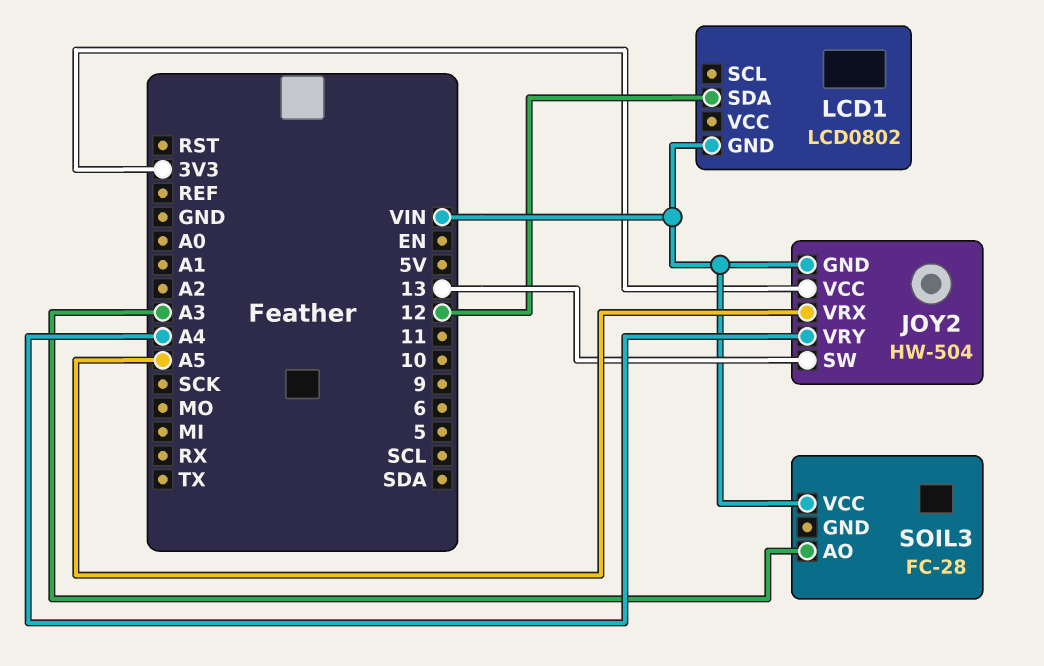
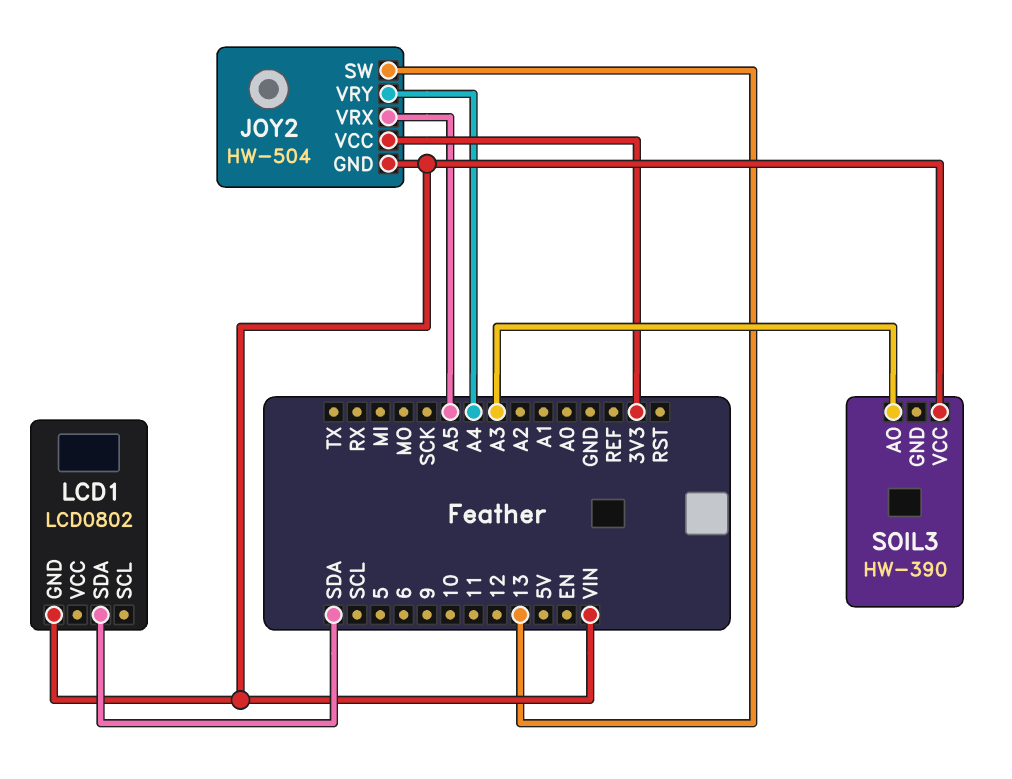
LCD1 pin SDA: 12 -> SDA
SOIL3: FC-28 -> HW-390

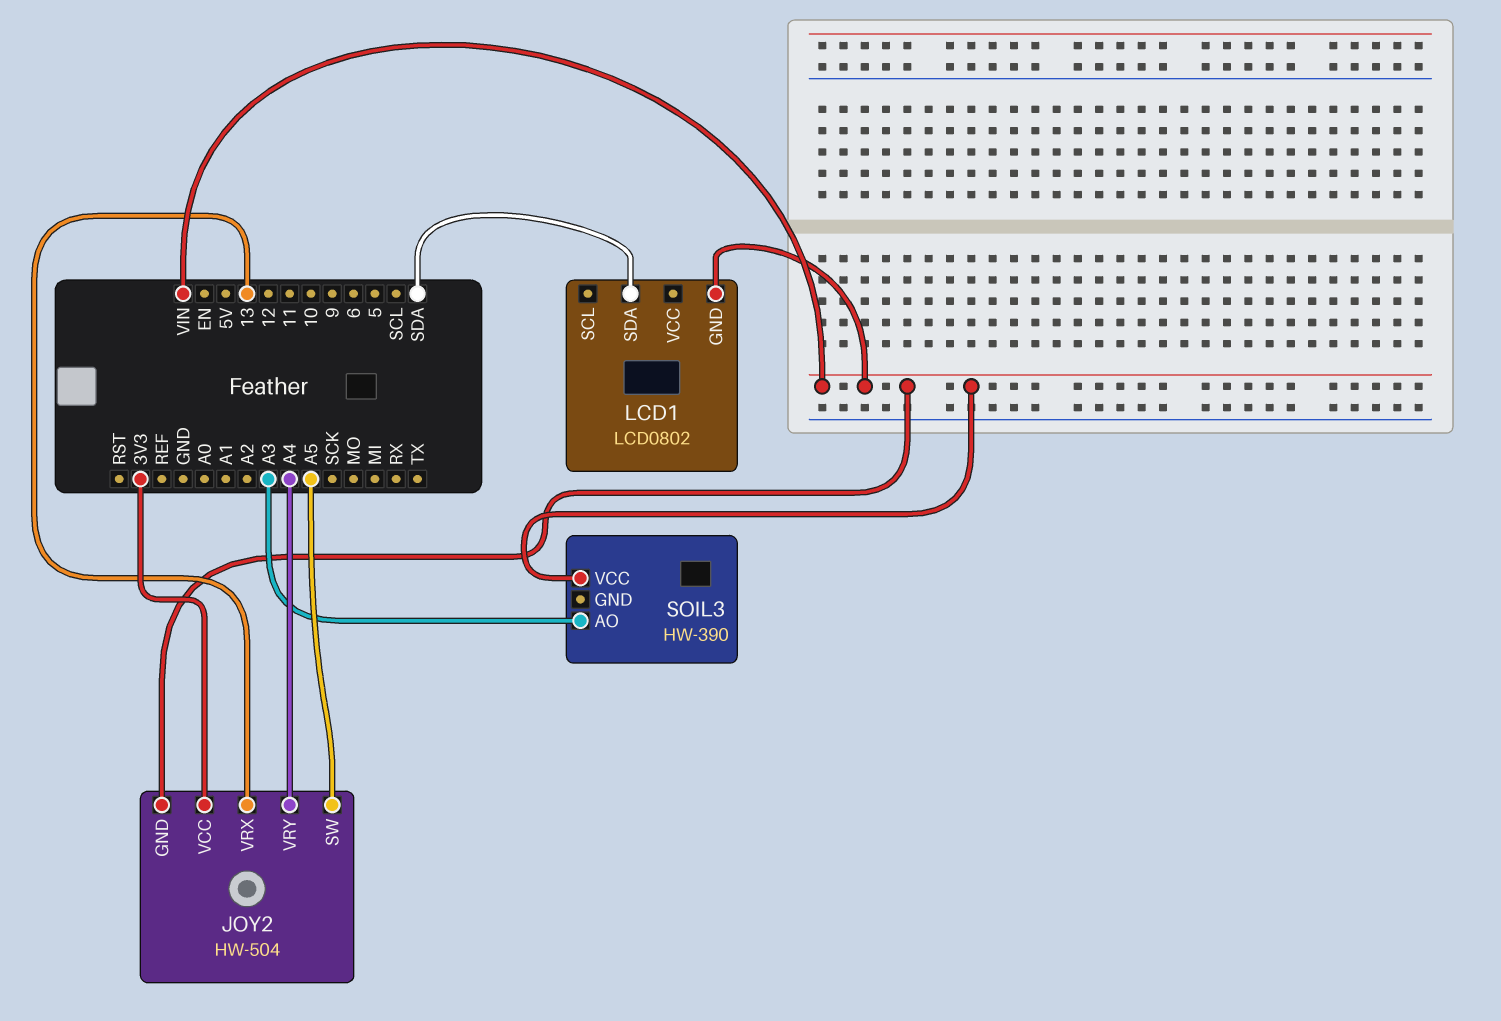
JOY2 pin SW: 13 -> A5
JOY2 pin VRX: A5 -> 13

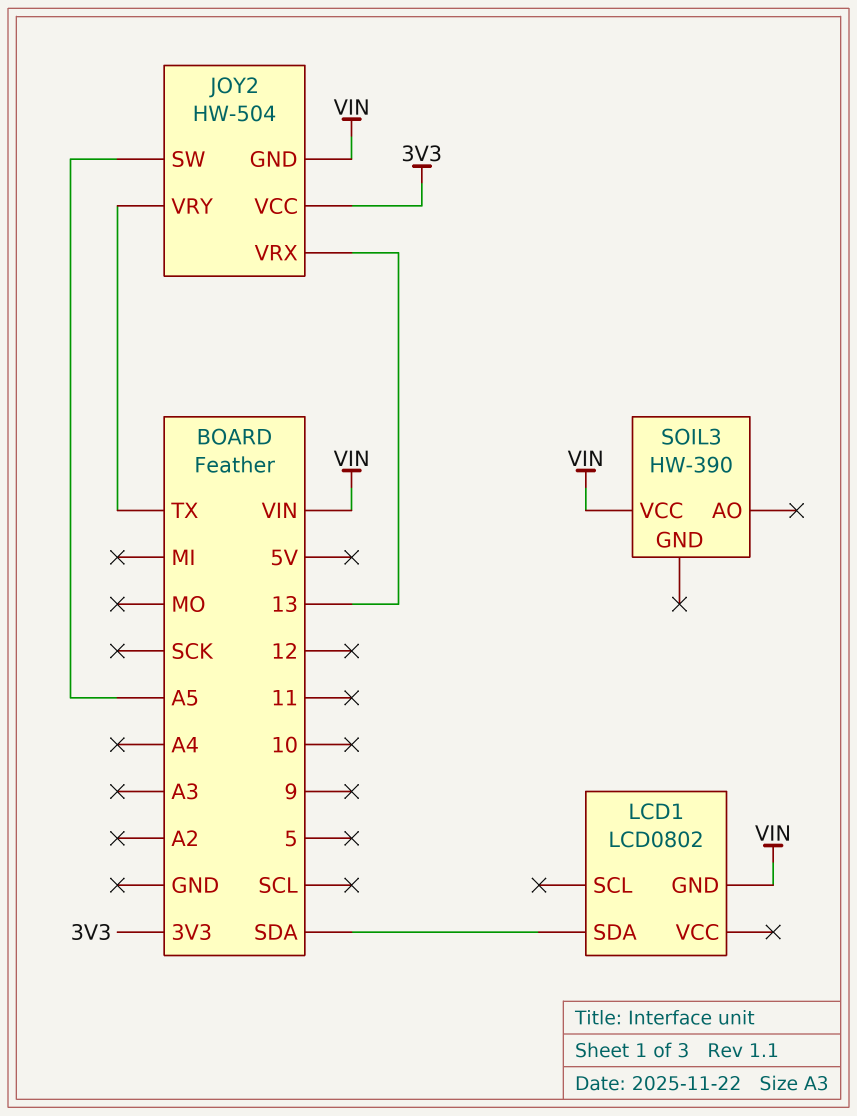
JOY2 pin VRY: A4 -> TX
SOIL3 pin AO: A3 -> none

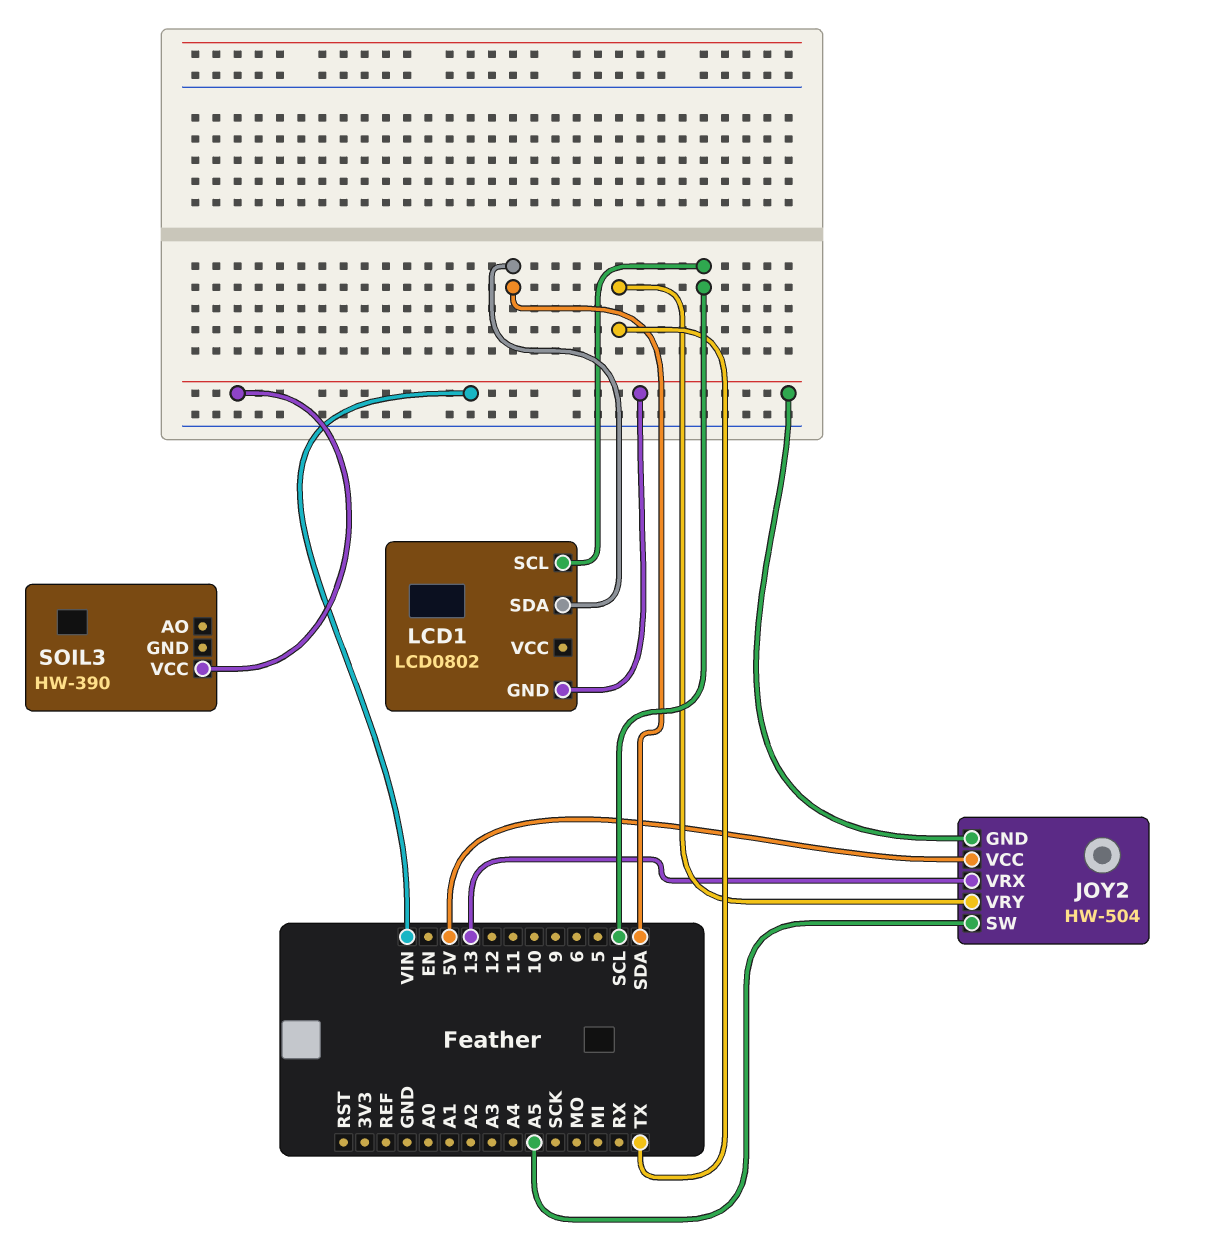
JOY2 pin VCC: 3V3 -> 5V
LCD1 pin SCL: none -> SCL

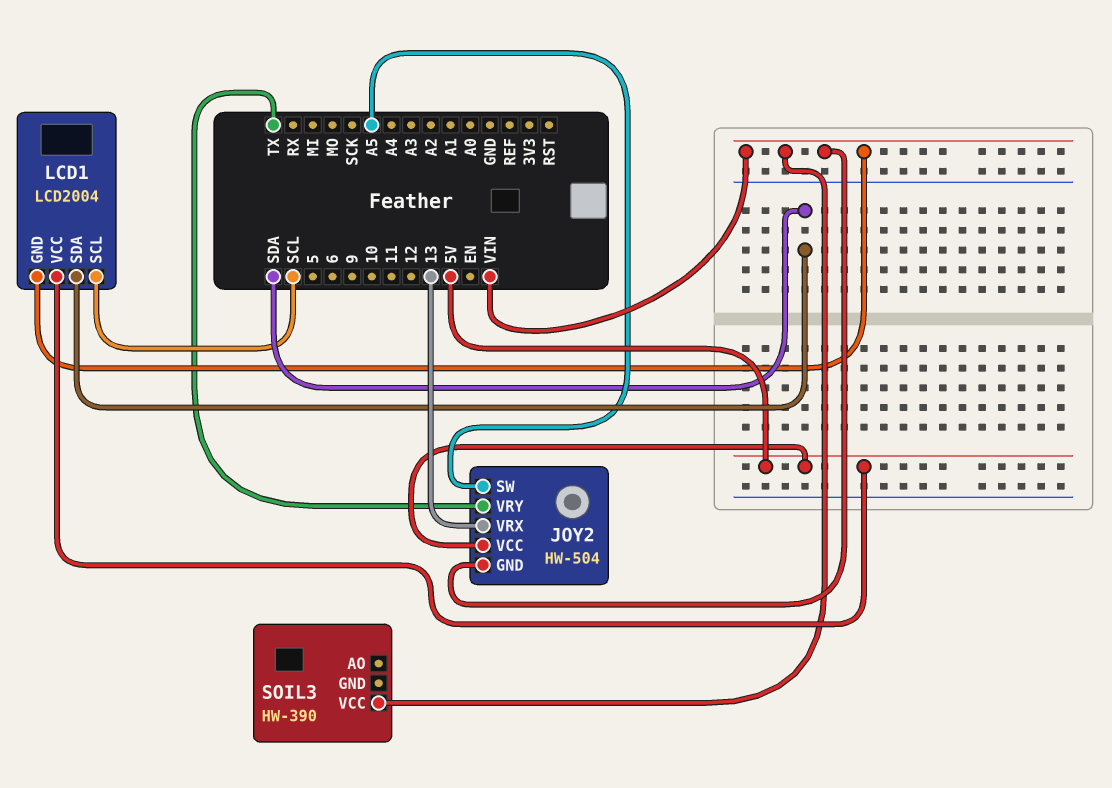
LCD1: LCD0802 -> LCD2004
LCD1 pin VCC: none -> 5V

